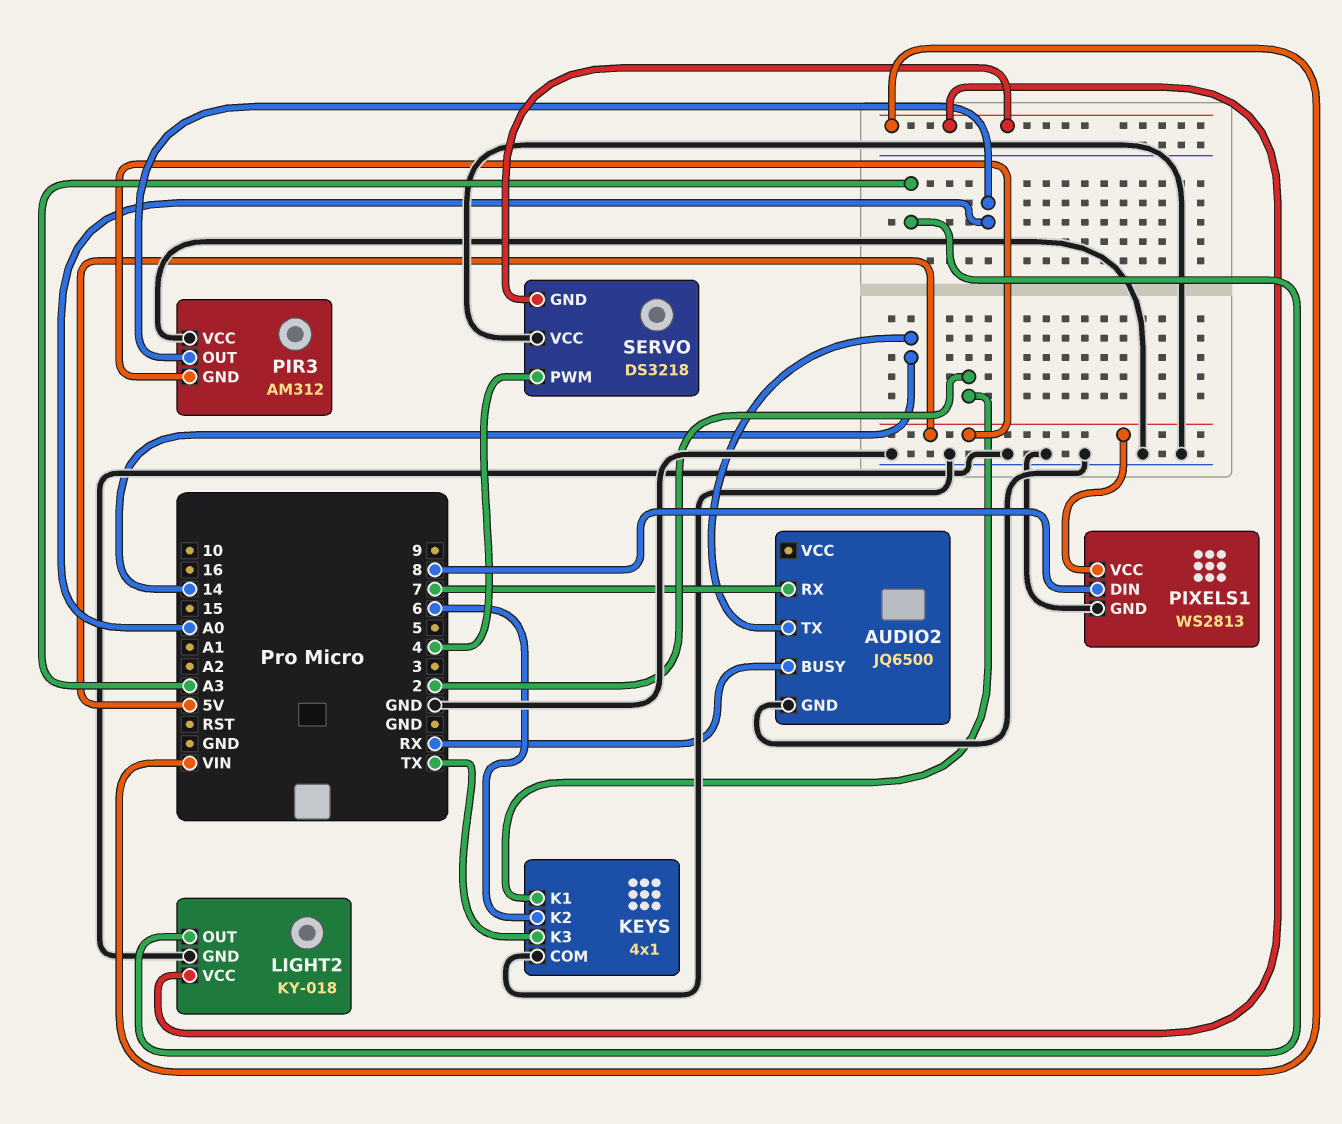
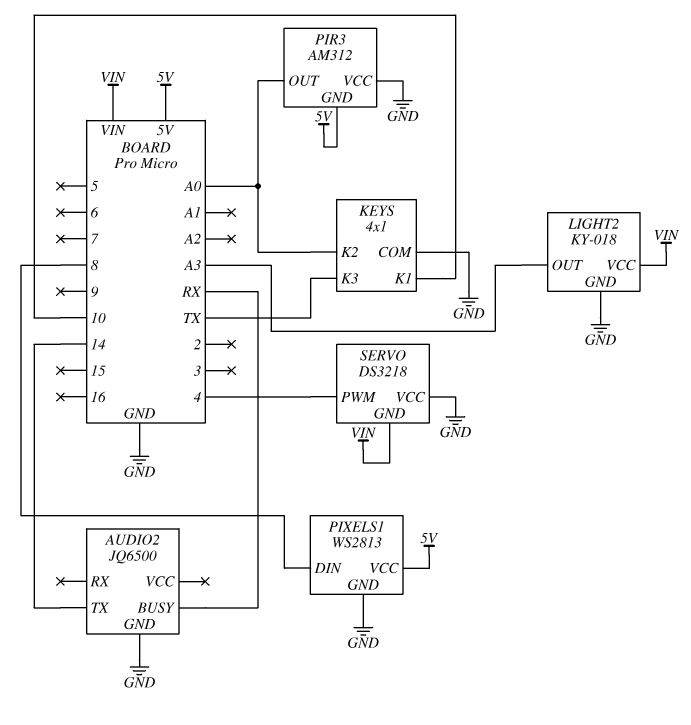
AUDIO2 pin RX: 7 -> none
KEYS pin K1: 2 -> 10
KEYS pin K2: 6 -> A0

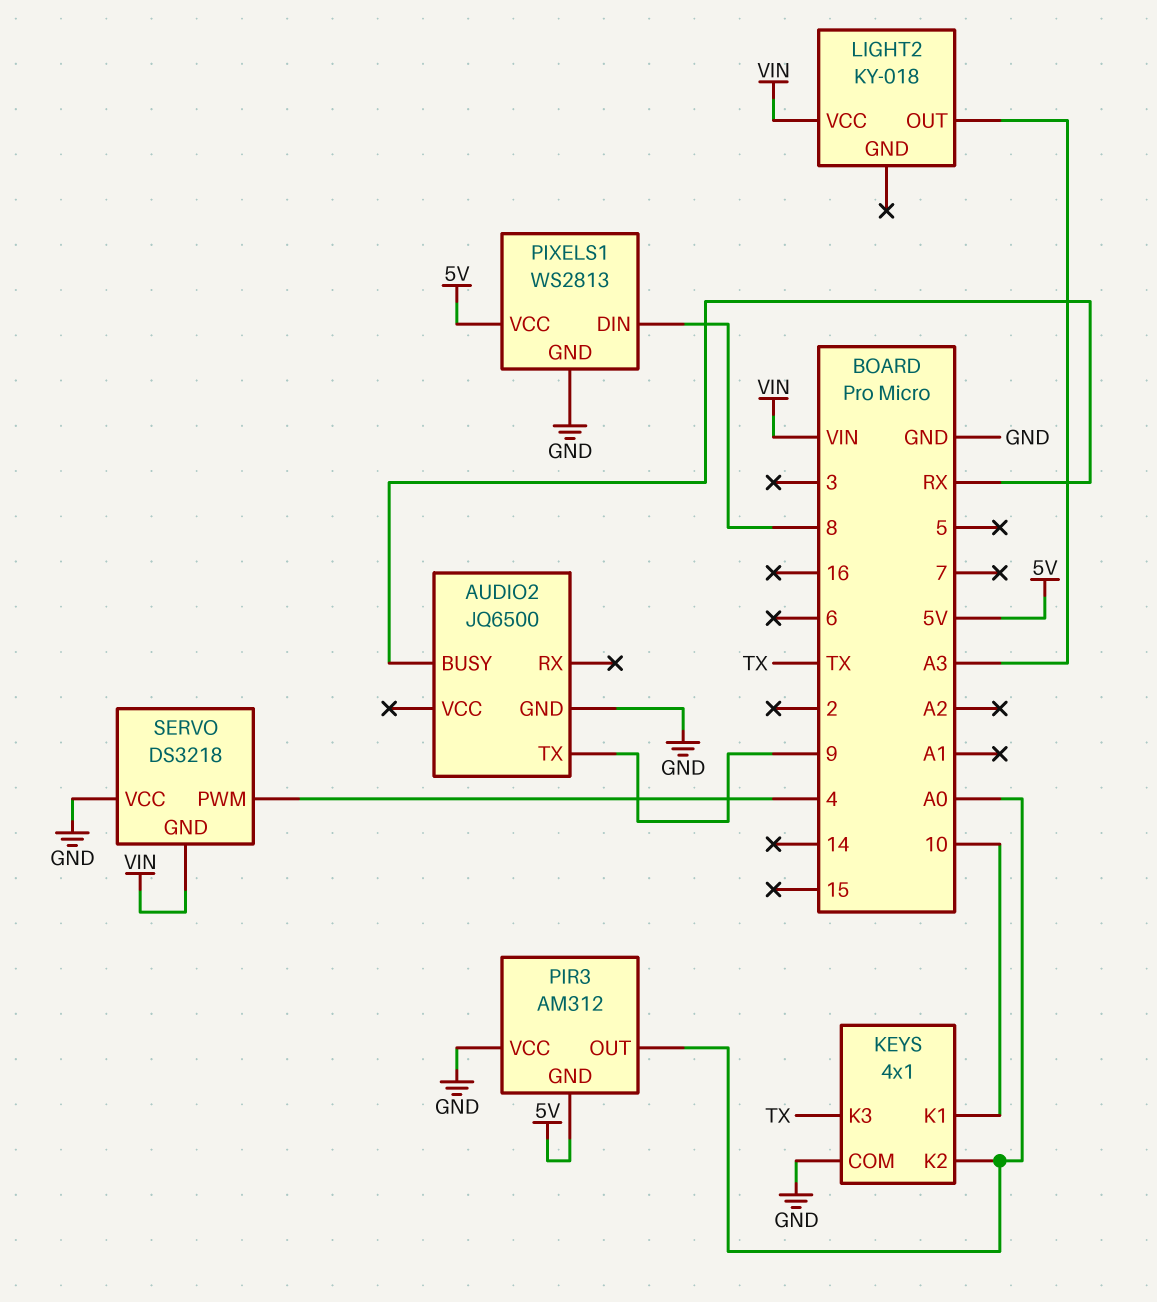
AUDIO2 pin TX: 14 -> 9
LIGHT2 pin GND: GND -> none

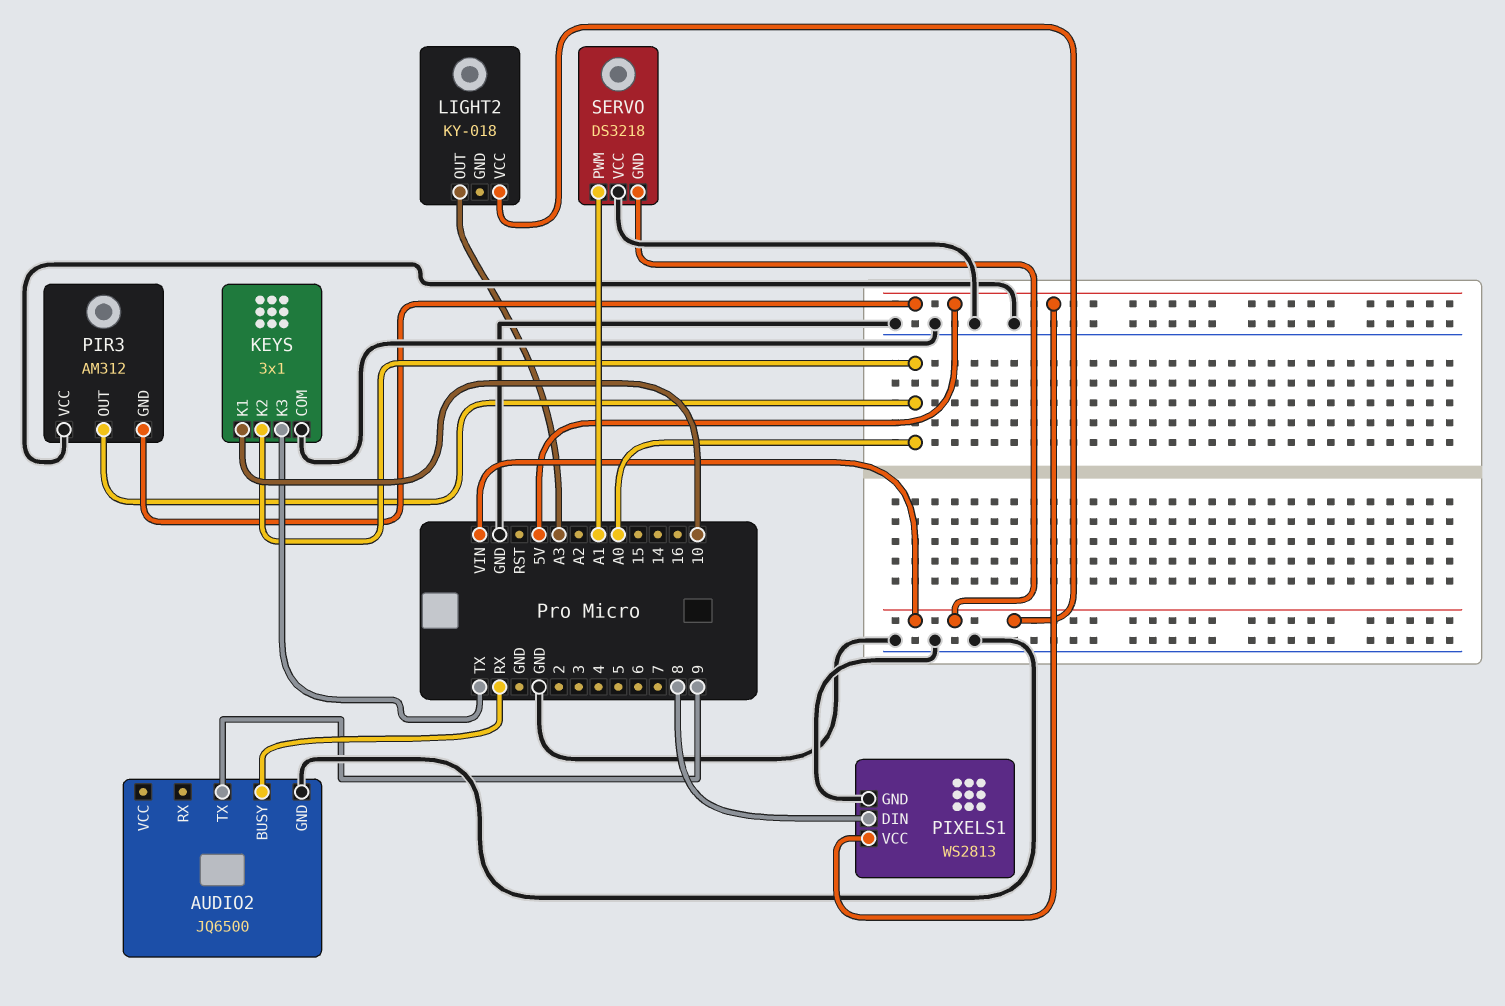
KEYS: 4x1 -> 3x1
SERVO pin PWM: 4 -> A1

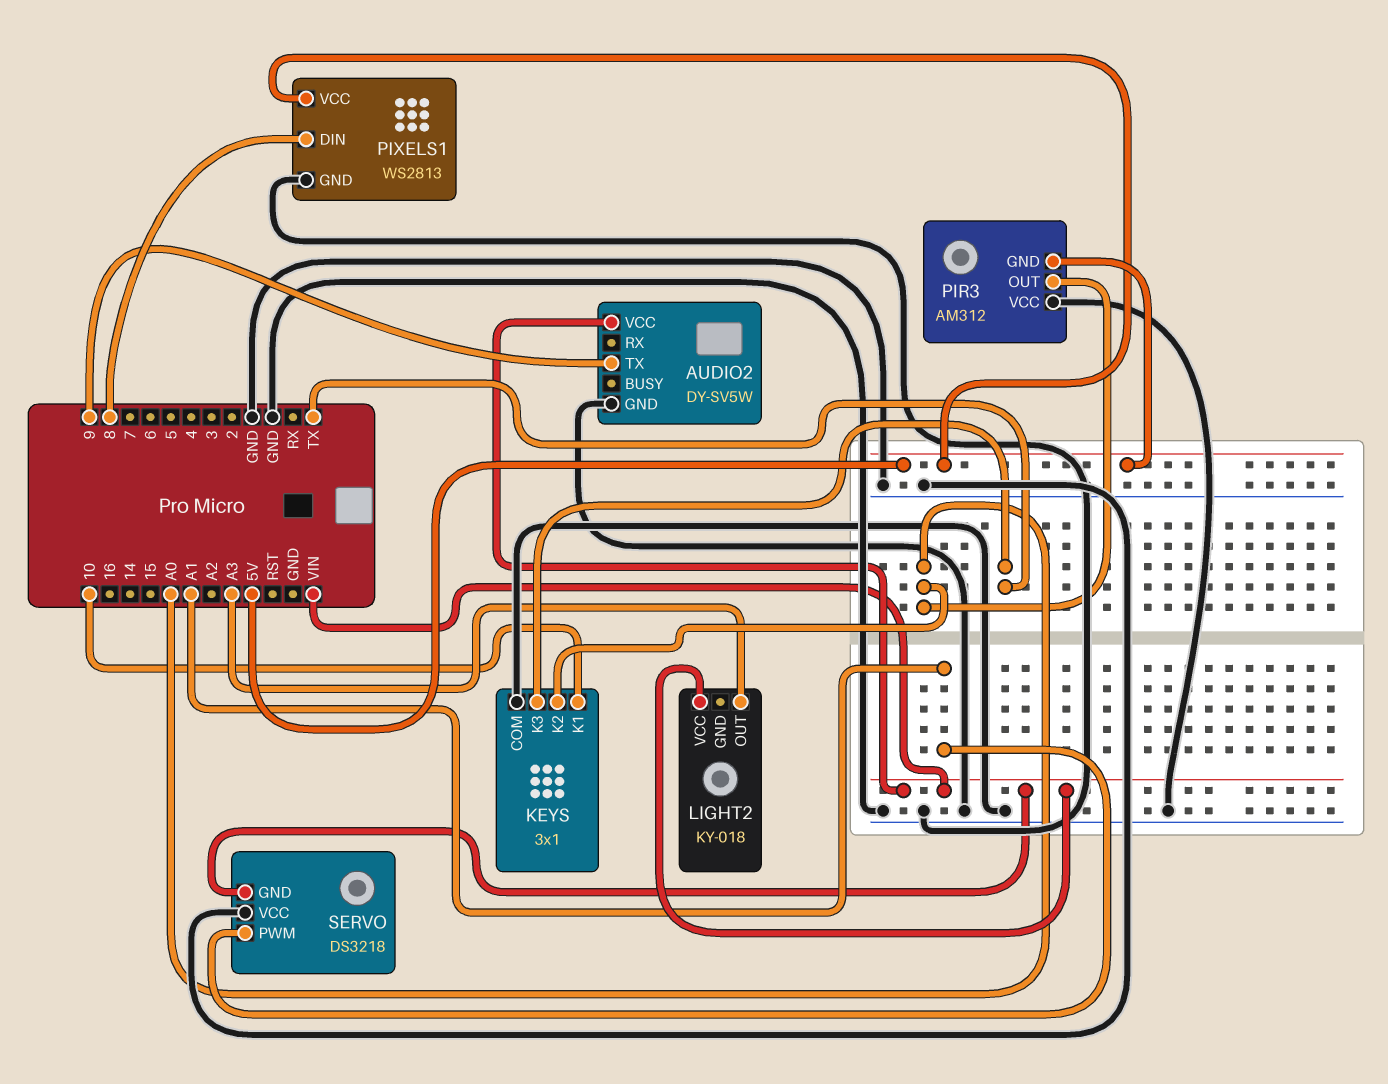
AUDIO2: JQ6500 -> DY-SV5W
AUDIO2 pin BUSY: RX -> none
AUDIO2 pin VCC: none -> VIN

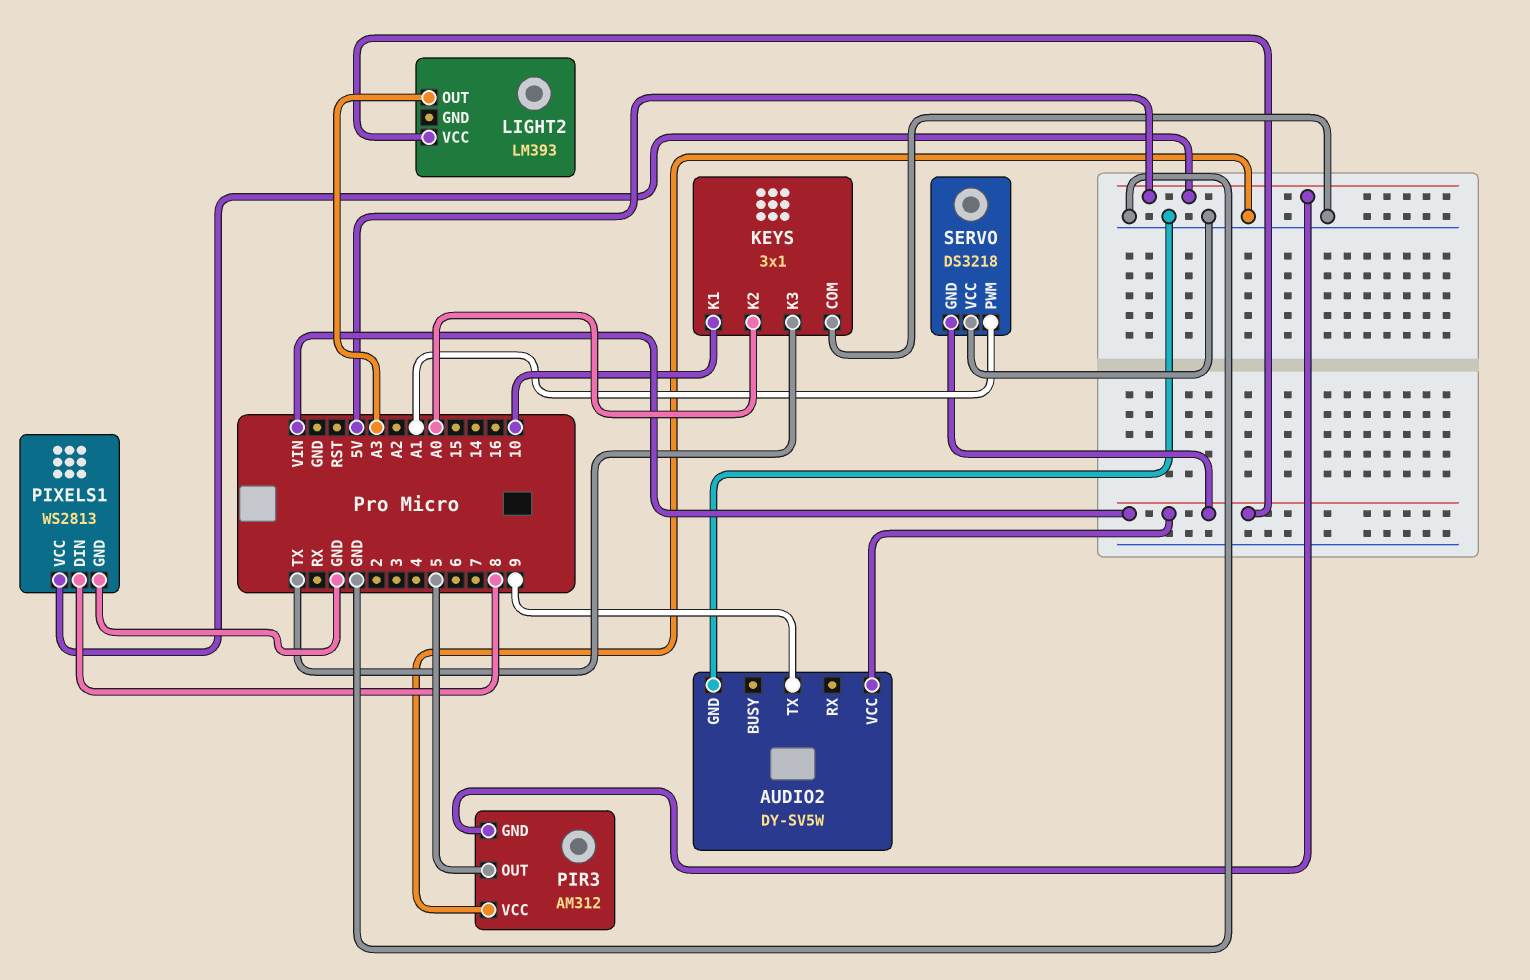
LIGHT2: KY-018 -> LM393
PIR3 pin OUT: A0 -> 5

